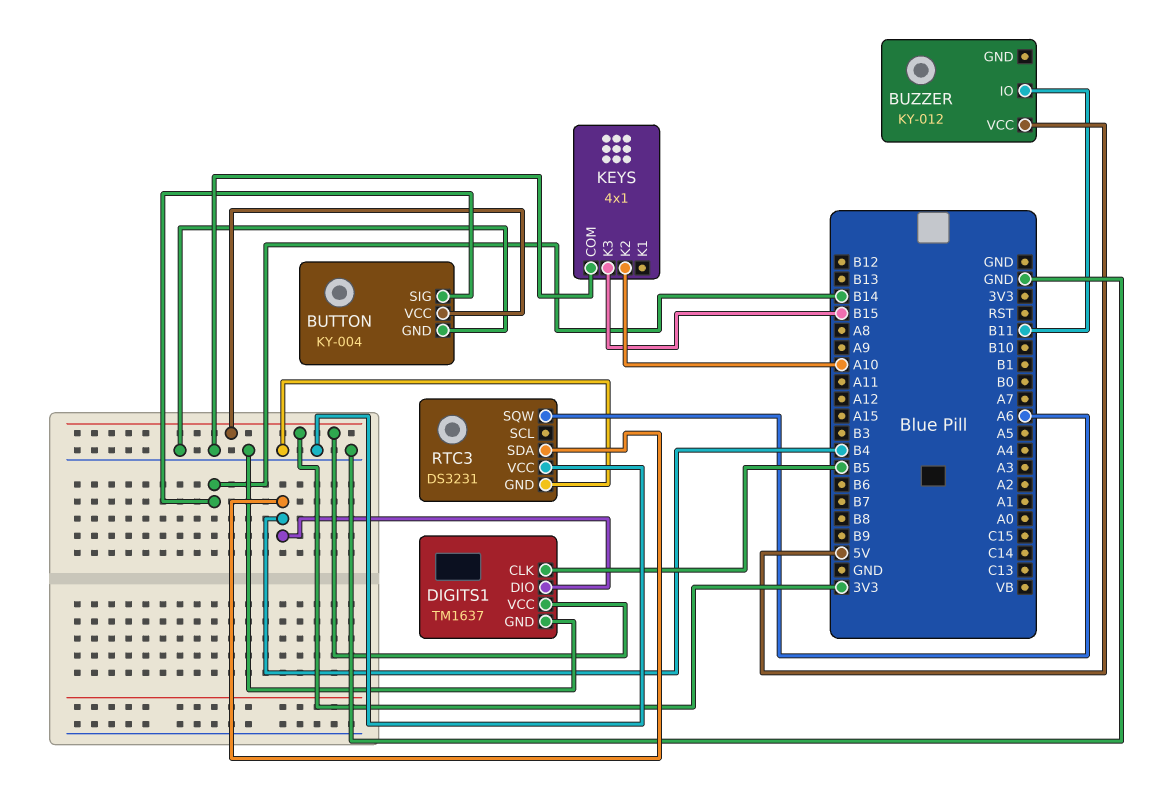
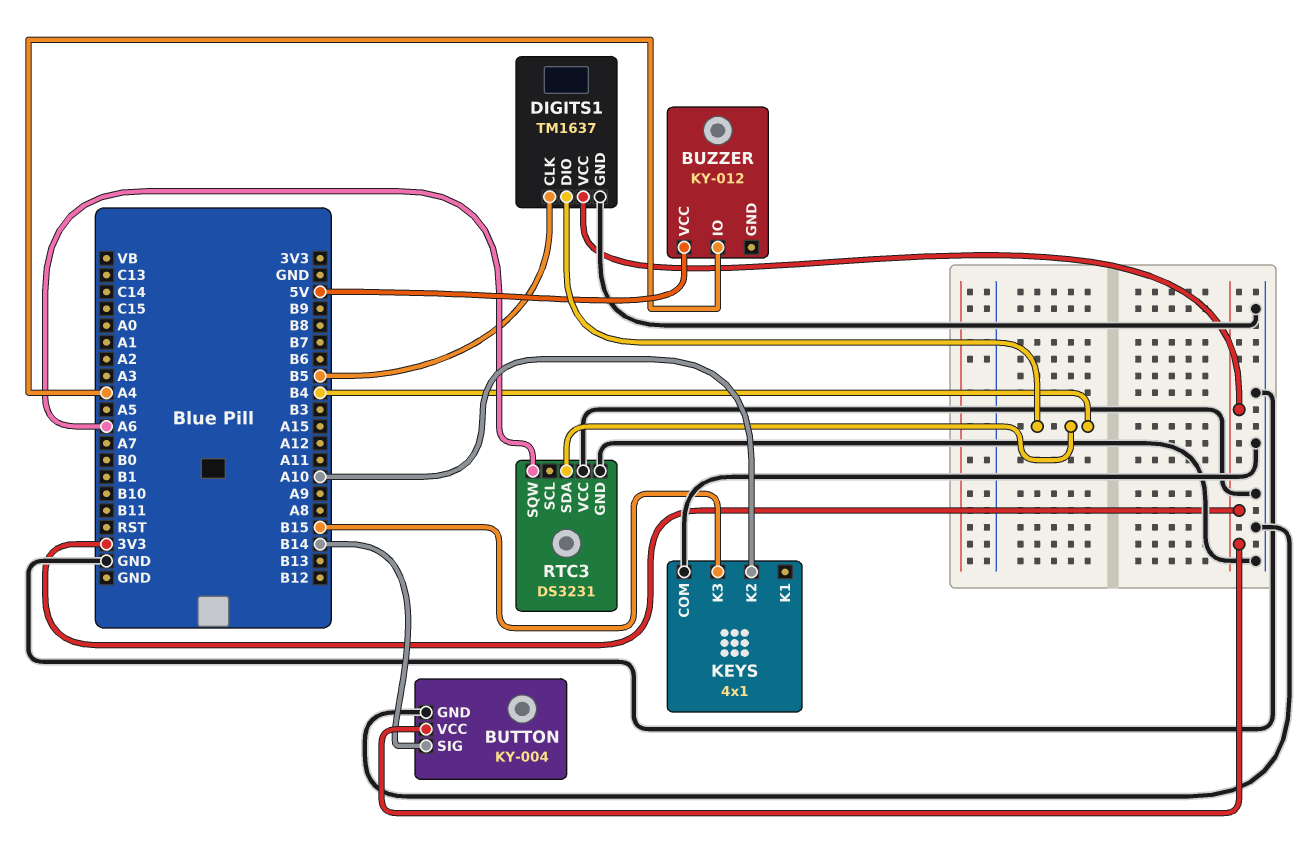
BUZZER pin IO: B11 -> A4

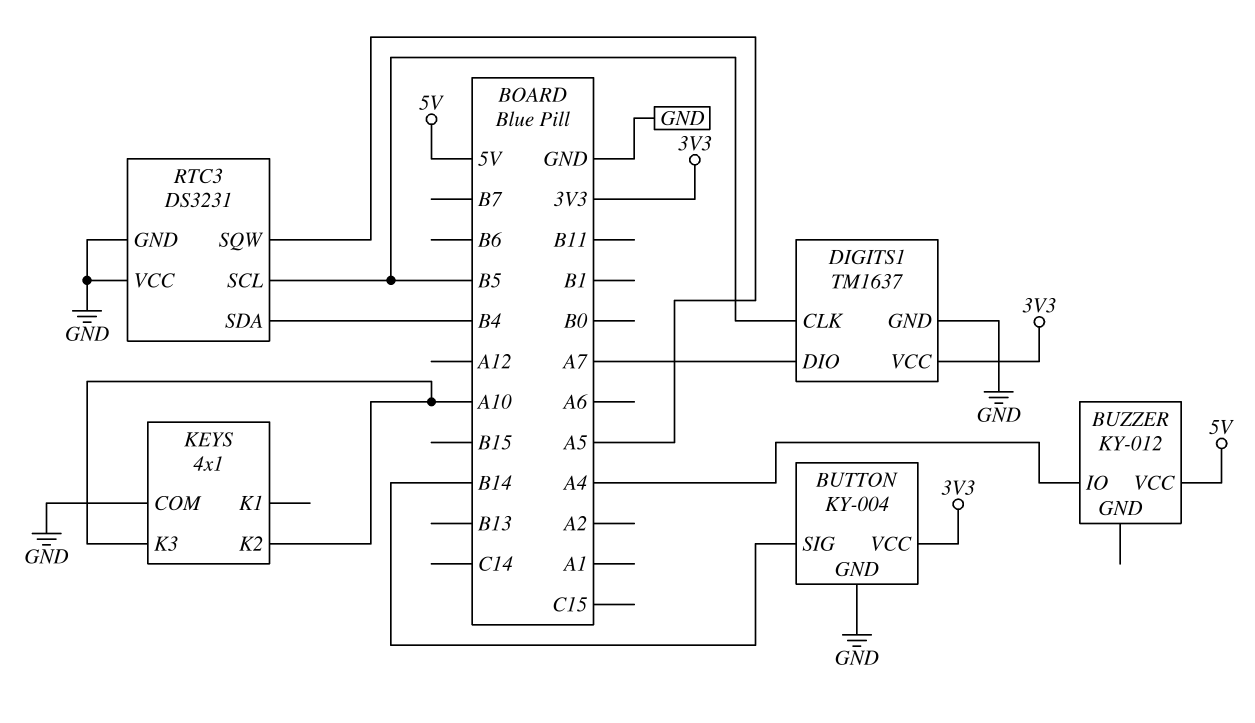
DIGITS1 pin DIO: B4 -> A7
KEYS pin K3: B15 -> A10
RTC3 pin SCL: none -> B5
RTC3 pin SQW: A6 -> A5

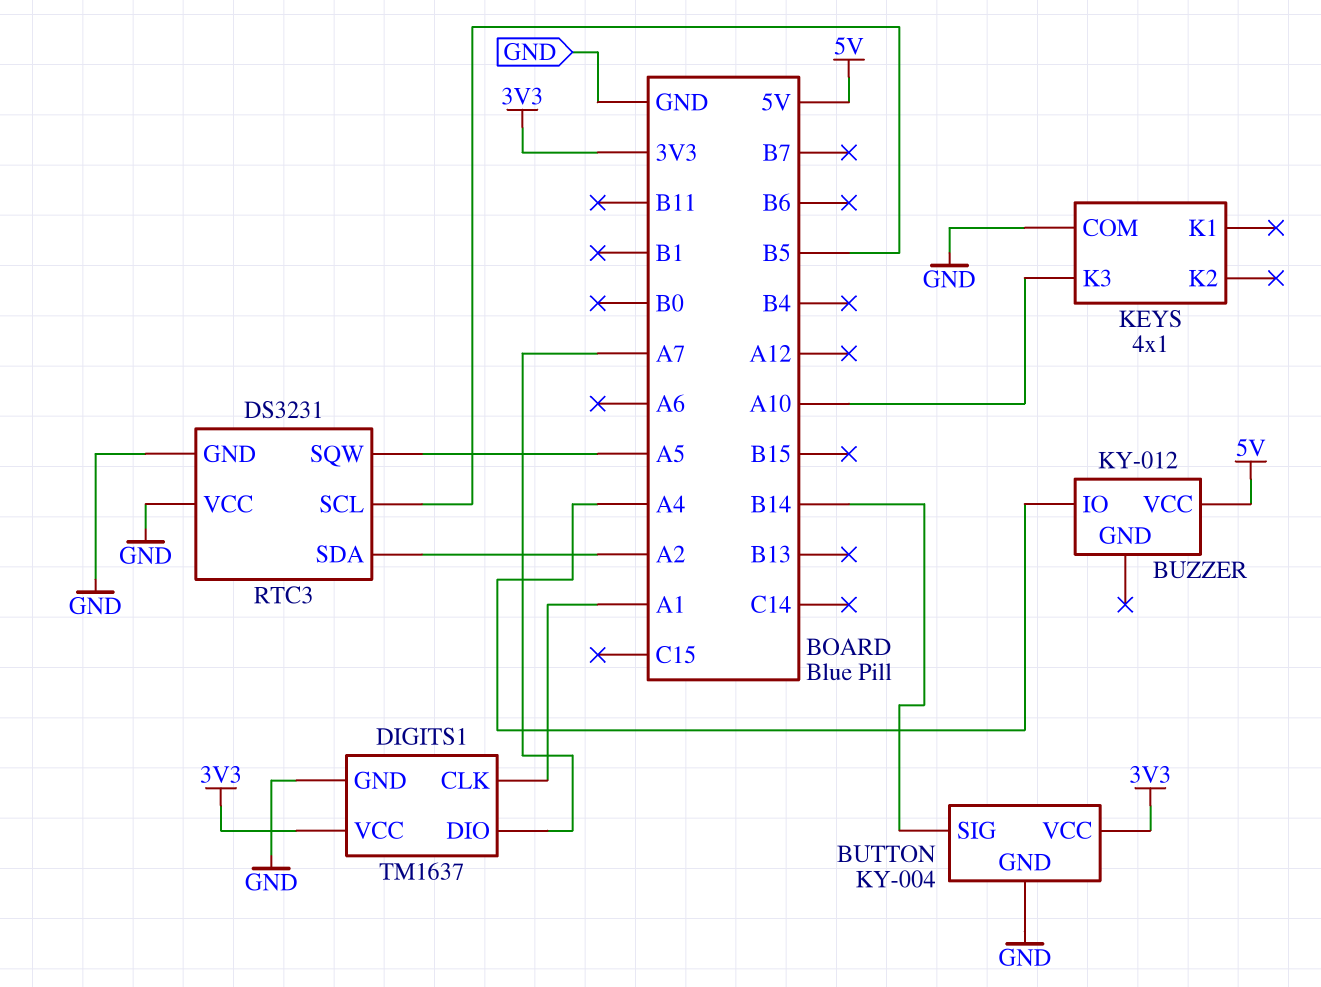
DIGITS1 pin CLK: B5 -> A1
KEYS pin K2: A10 -> none
RTC3 pin SDA: B4 -> A2

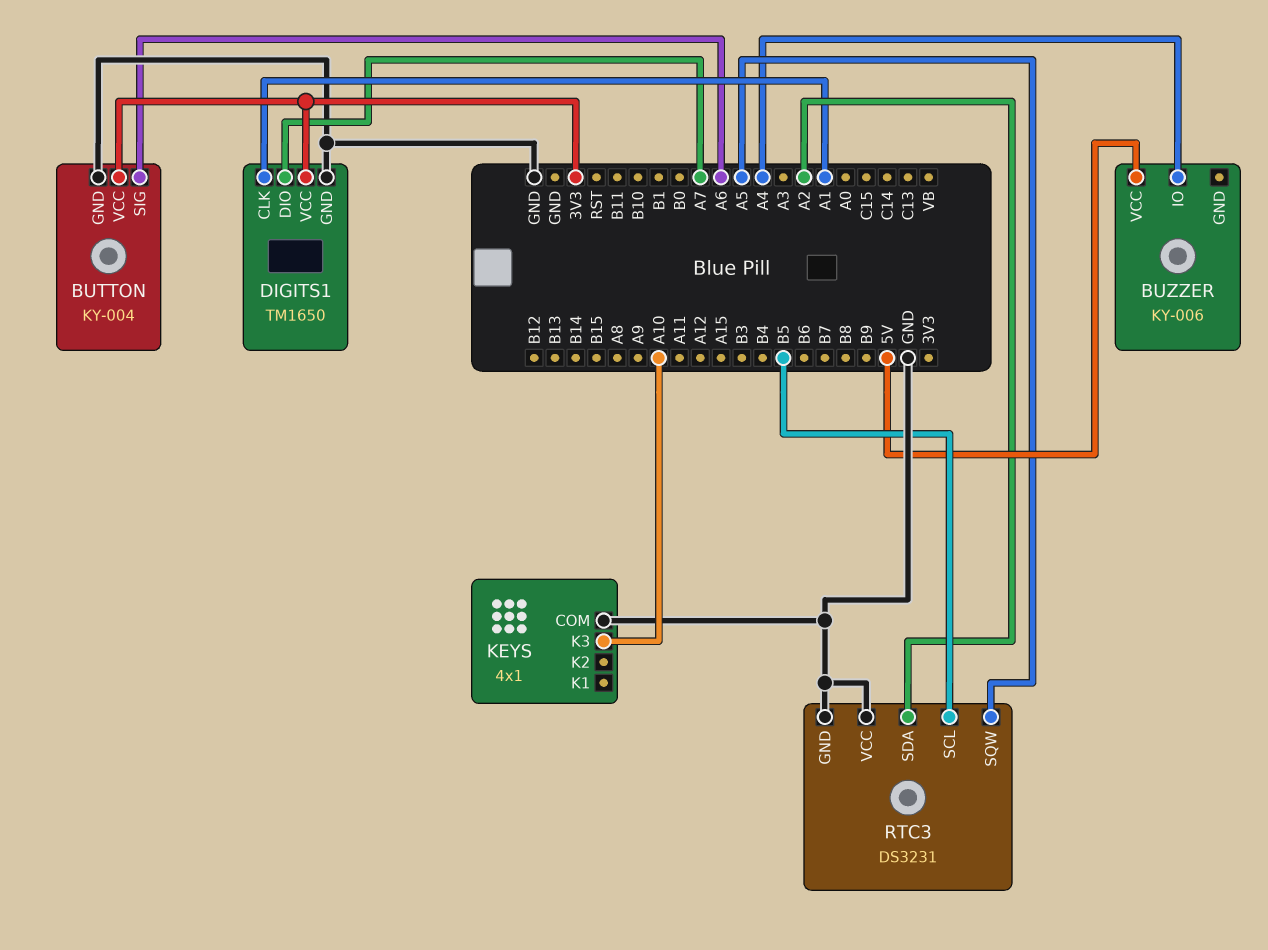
BUTTON pin SIG: B14 -> A6
BUZZER: KY-012 -> KY-006
DIGITS1: TM1637 -> TM1650

